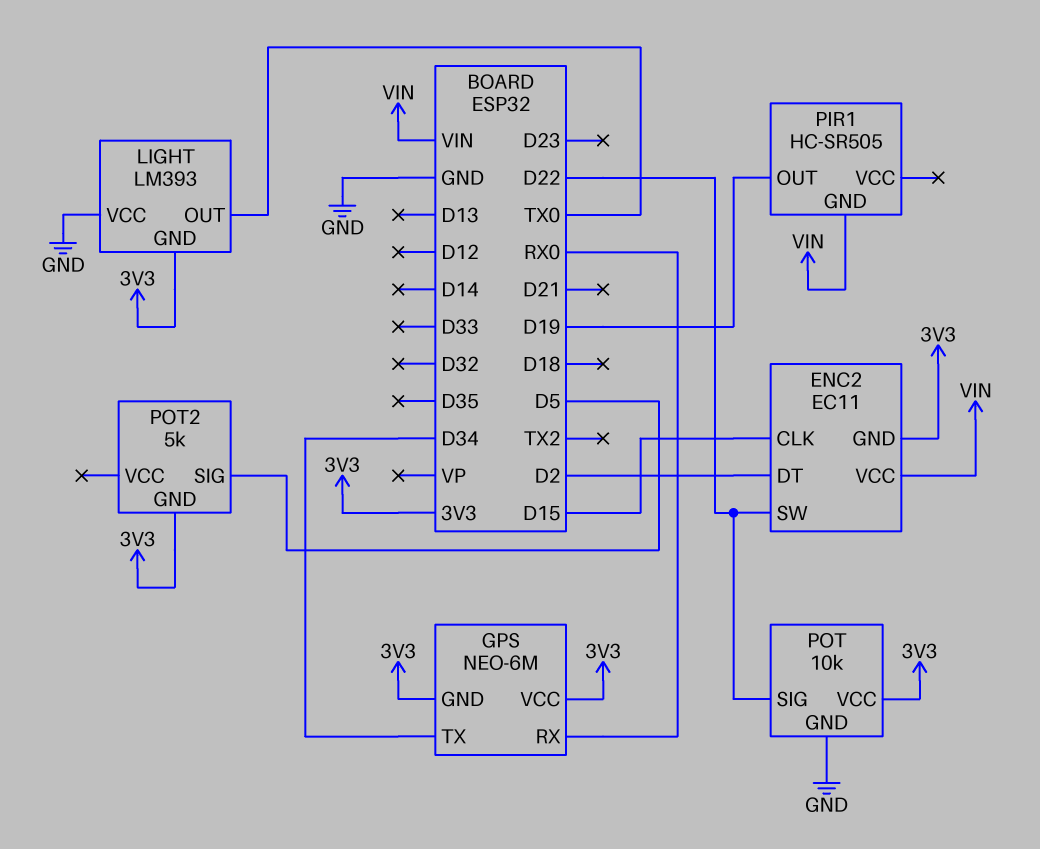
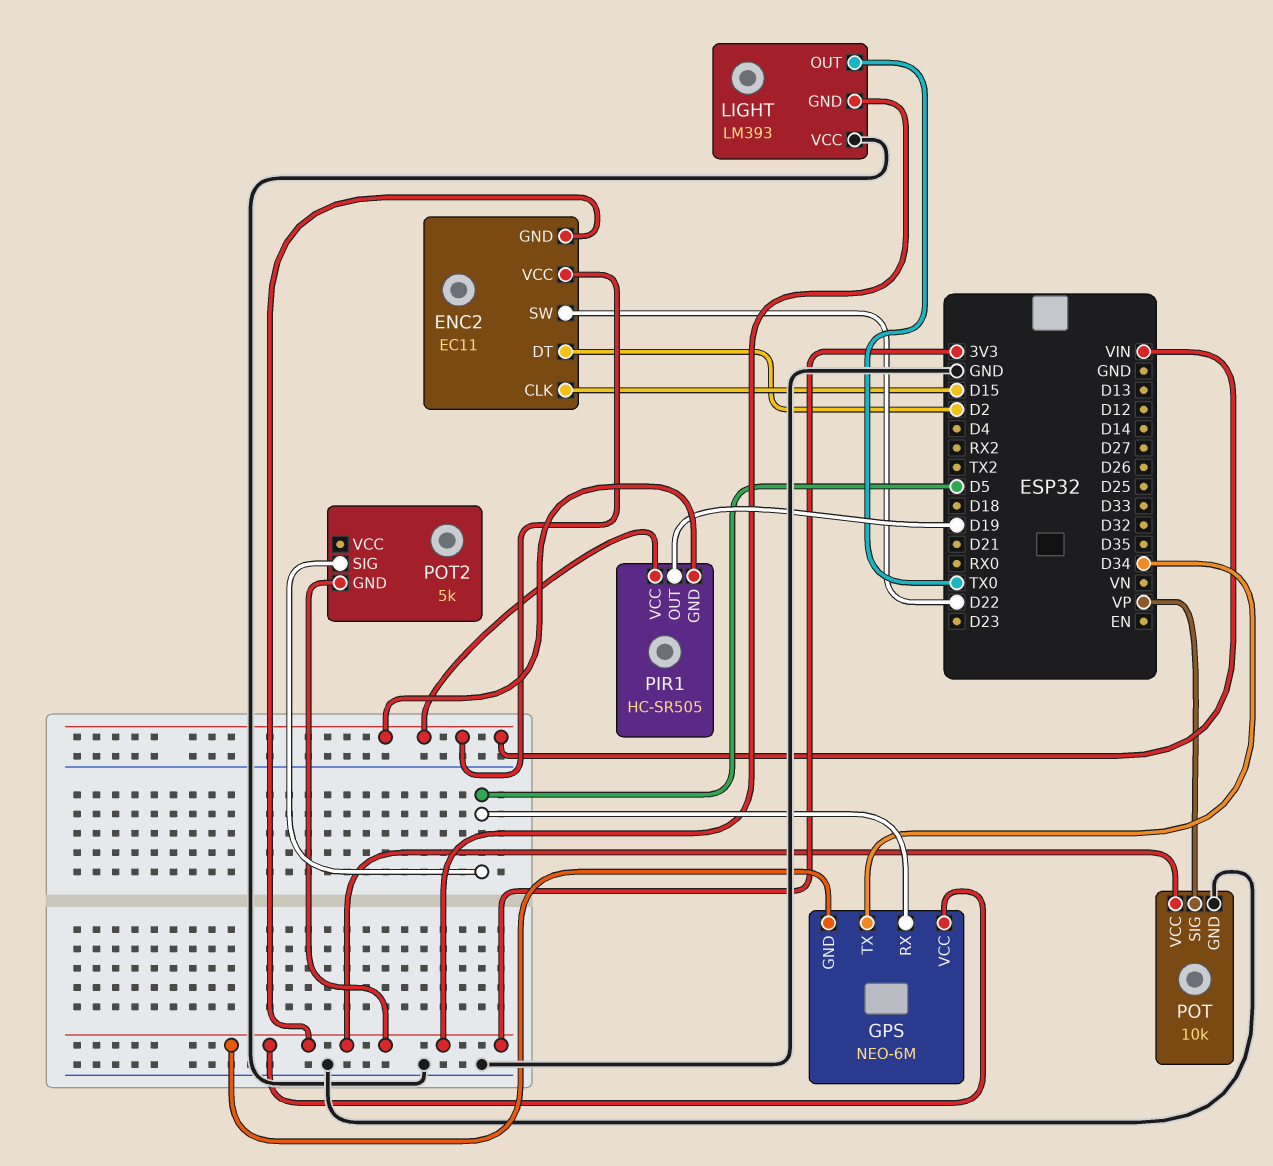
GPS pin RX: RX0 -> D5
PIR1 pin VCC: none -> VIN
POT pin SIG: D22 -> VP

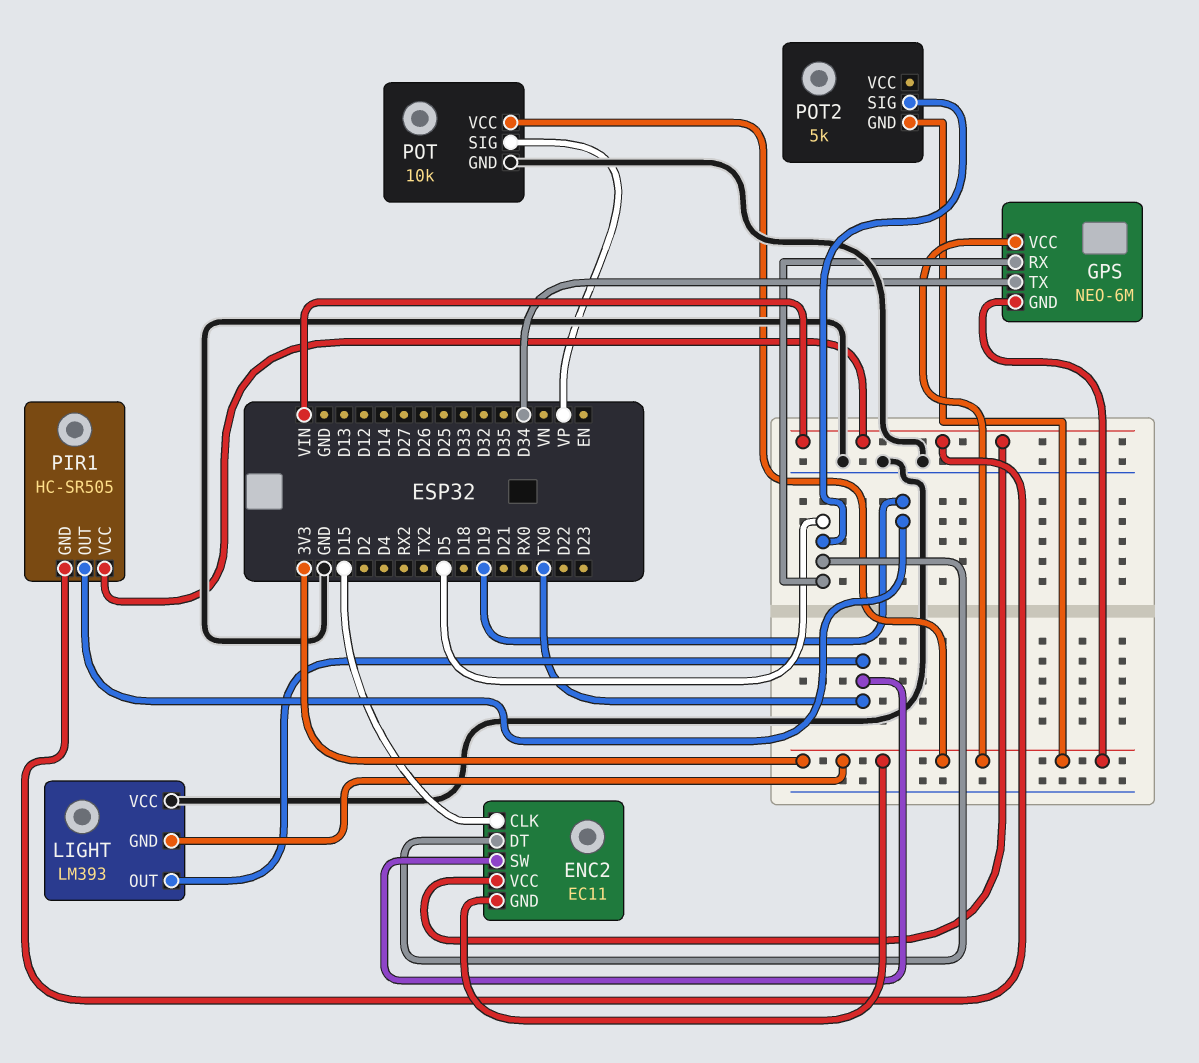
ENC2 pin DT: D2 -> D5
ENC2 pin SW: D22 -> TX0

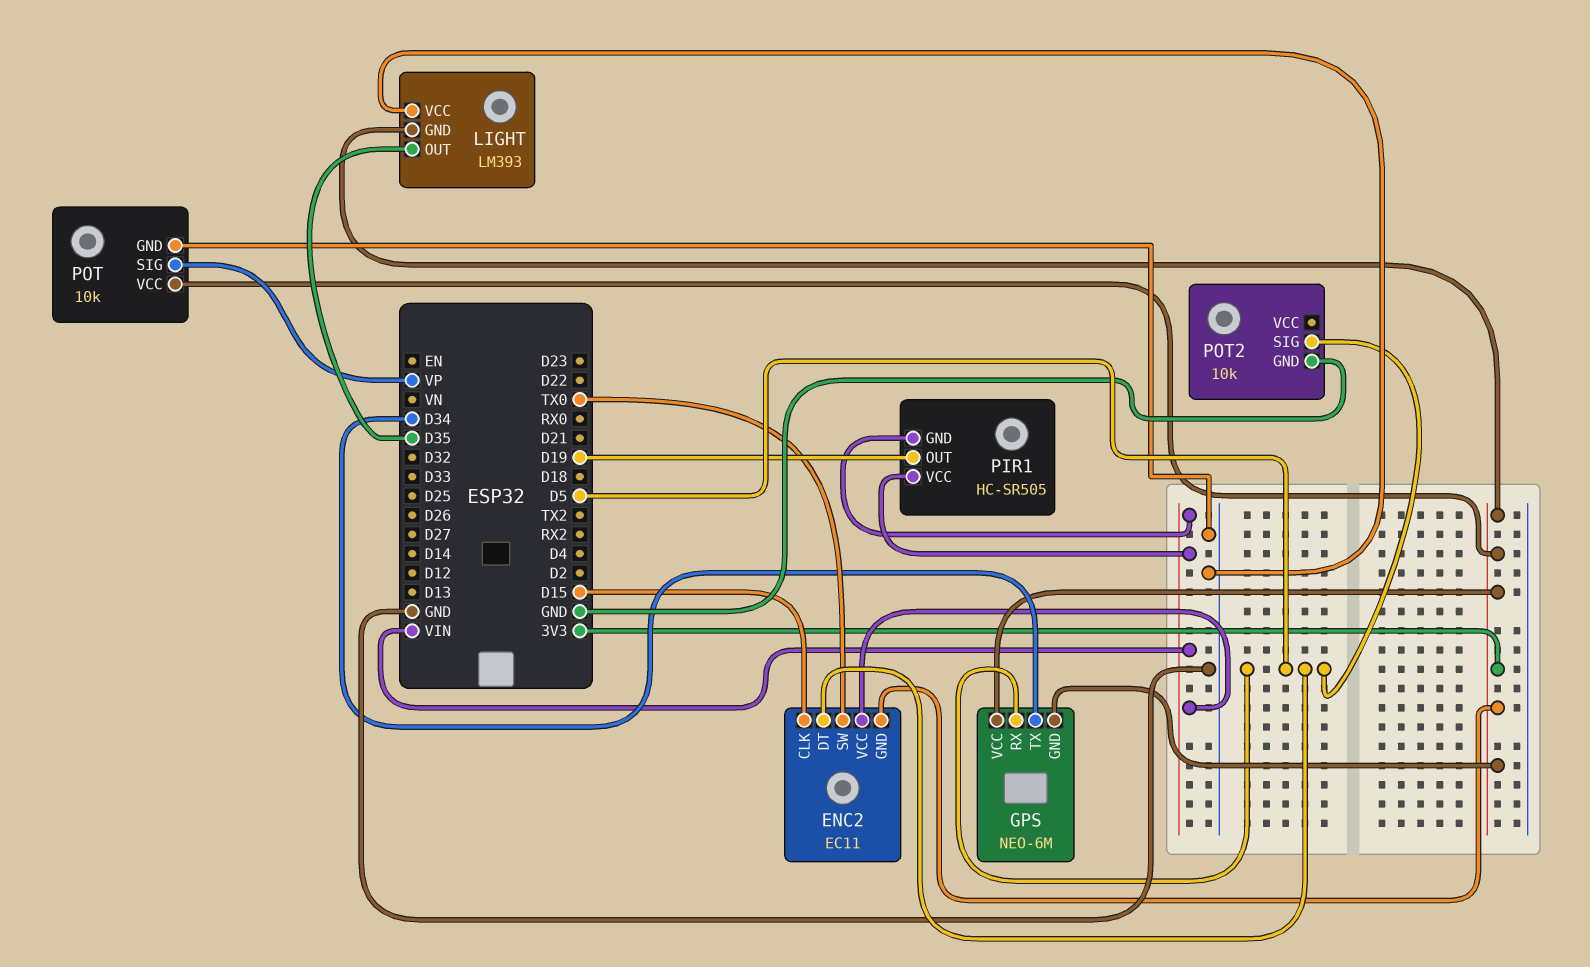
LIGHT pin OUT: TX0 -> D35
POT2: 5k -> 10k
POT2 pin GND: 3V3 -> GND

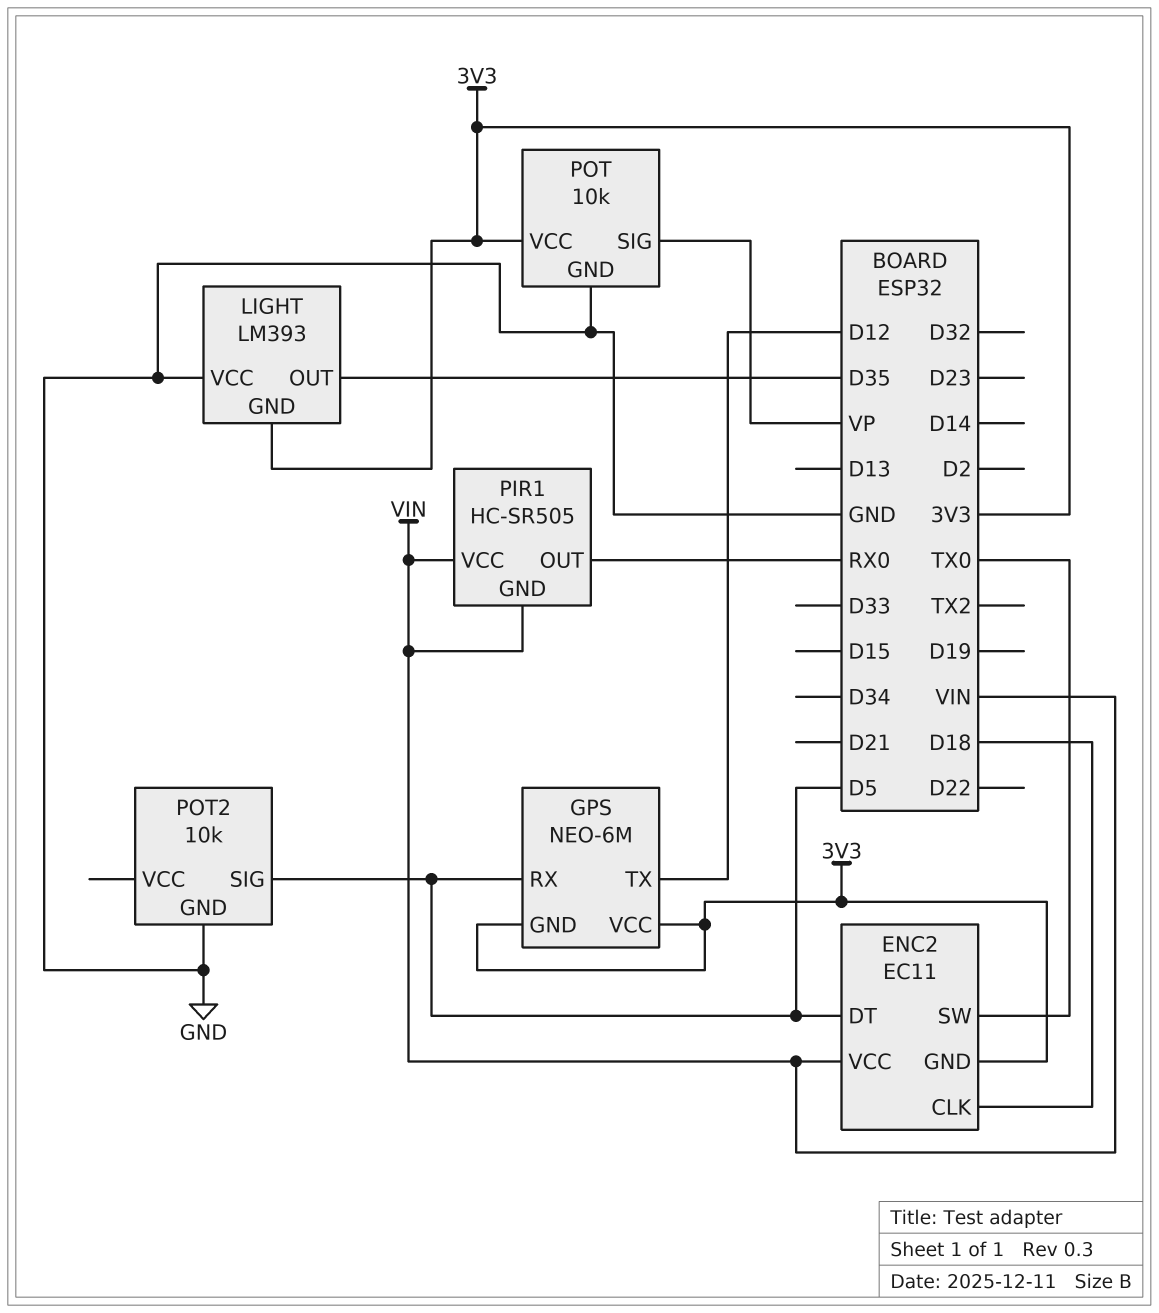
ENC2 pin CLK: D15 -> D18
GPS pin TX: D34 -> D12
PIR1 pin OUT: D19 -> RX0

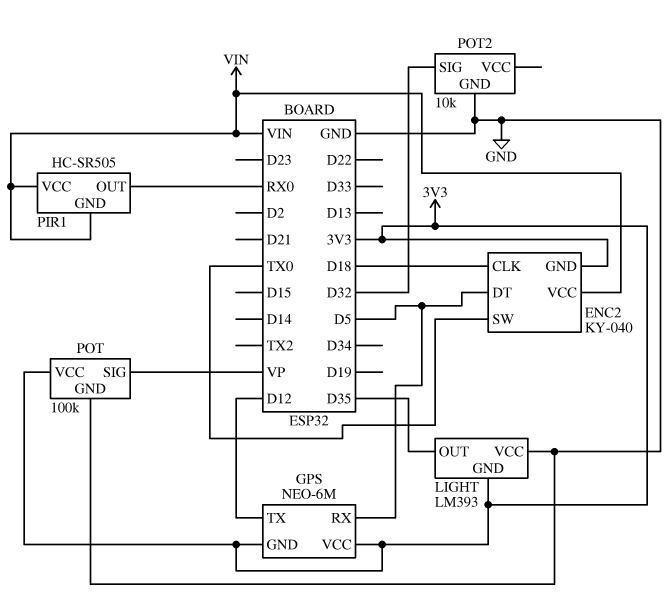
ENC2: EC11 -> KY-040
POT: 10k -> 100k
POT2 pin SIG: D5 -> D32

